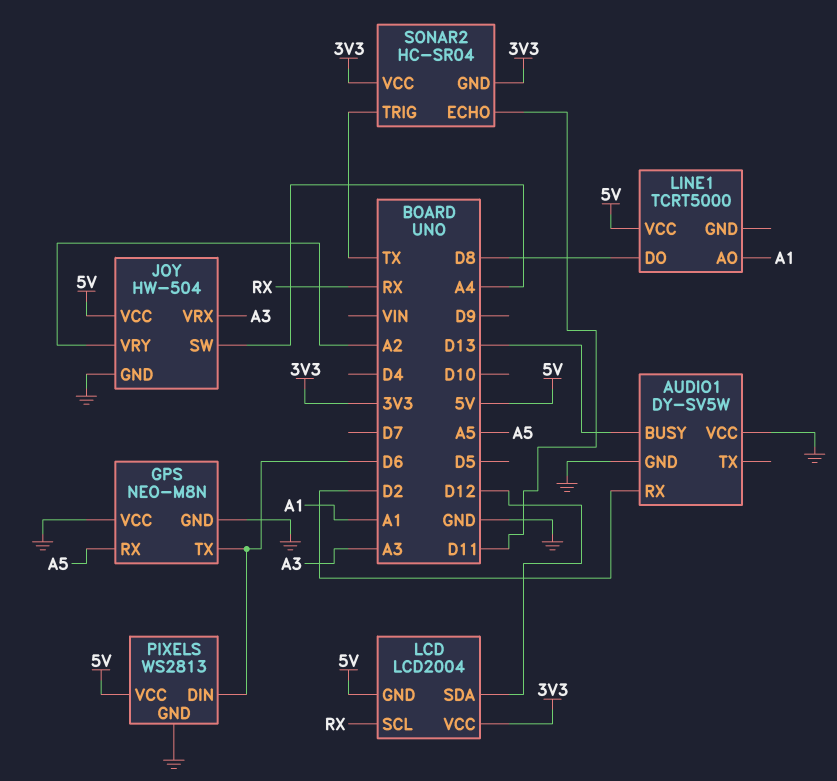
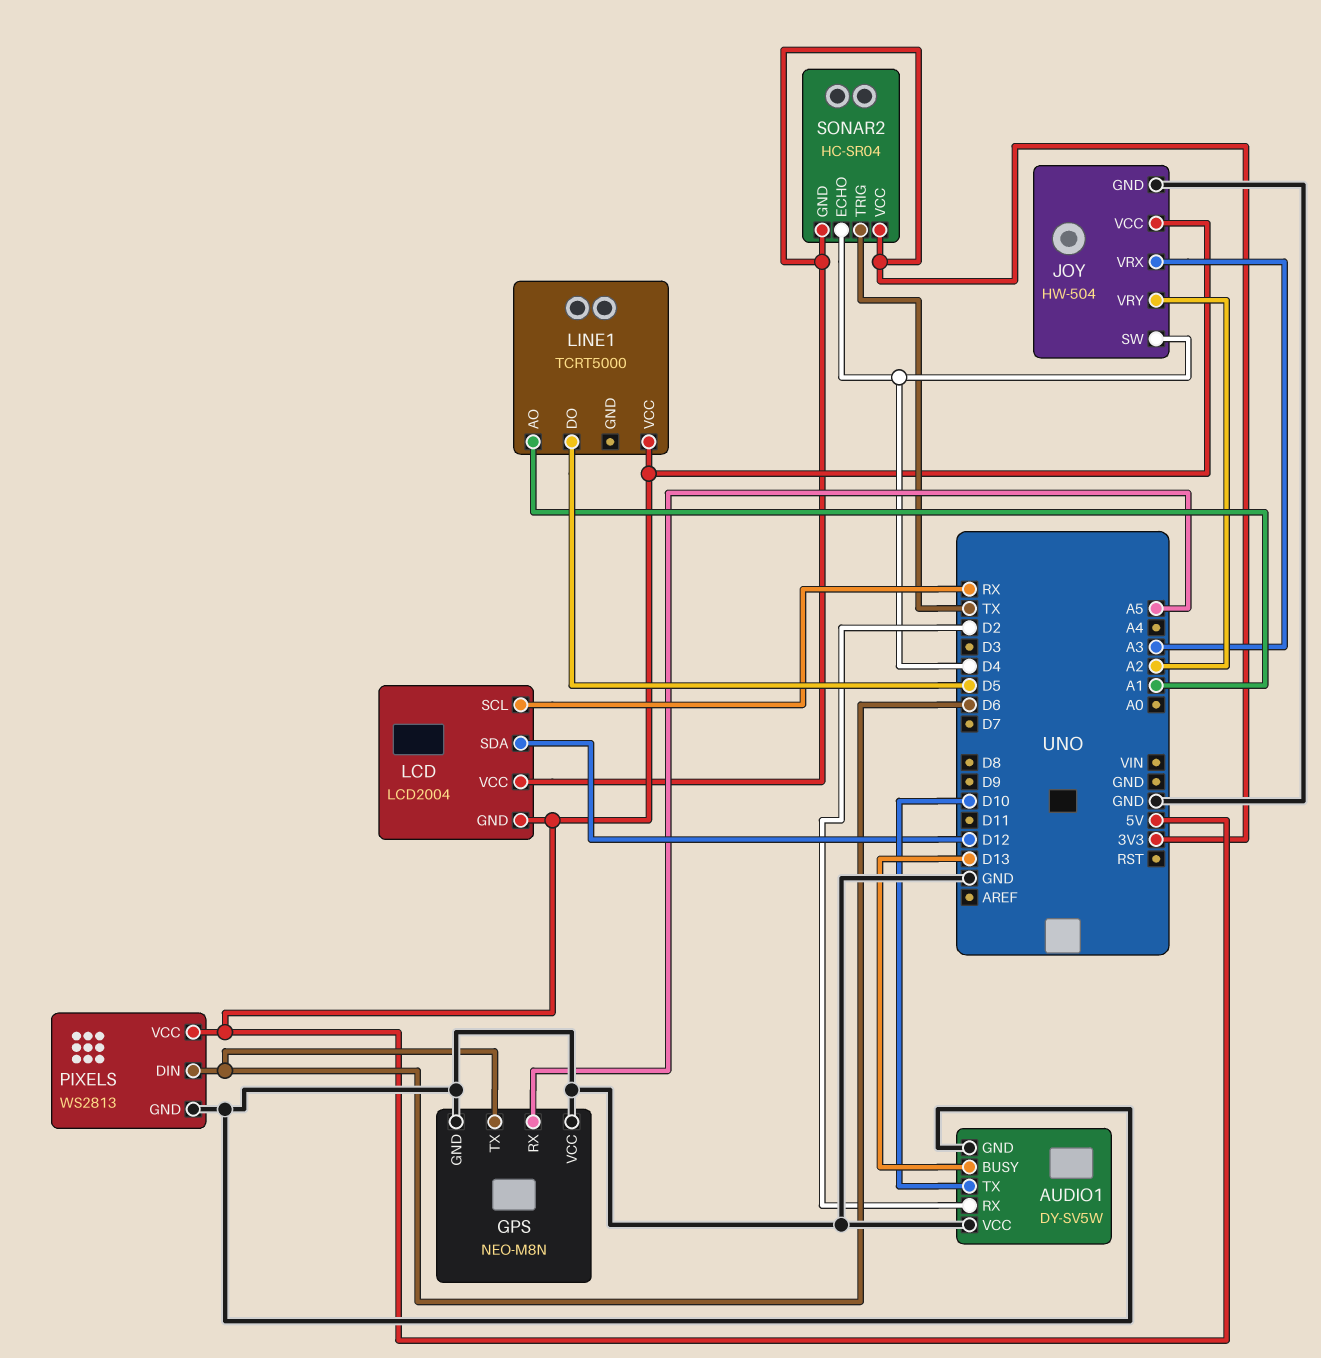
AUDIO1 pin TX: none -> D10
JOY pin SW: A4 -> D4
LINE1 pin DO: D8 -> D5
SONAR2 pin ECHO: D11 -> D4

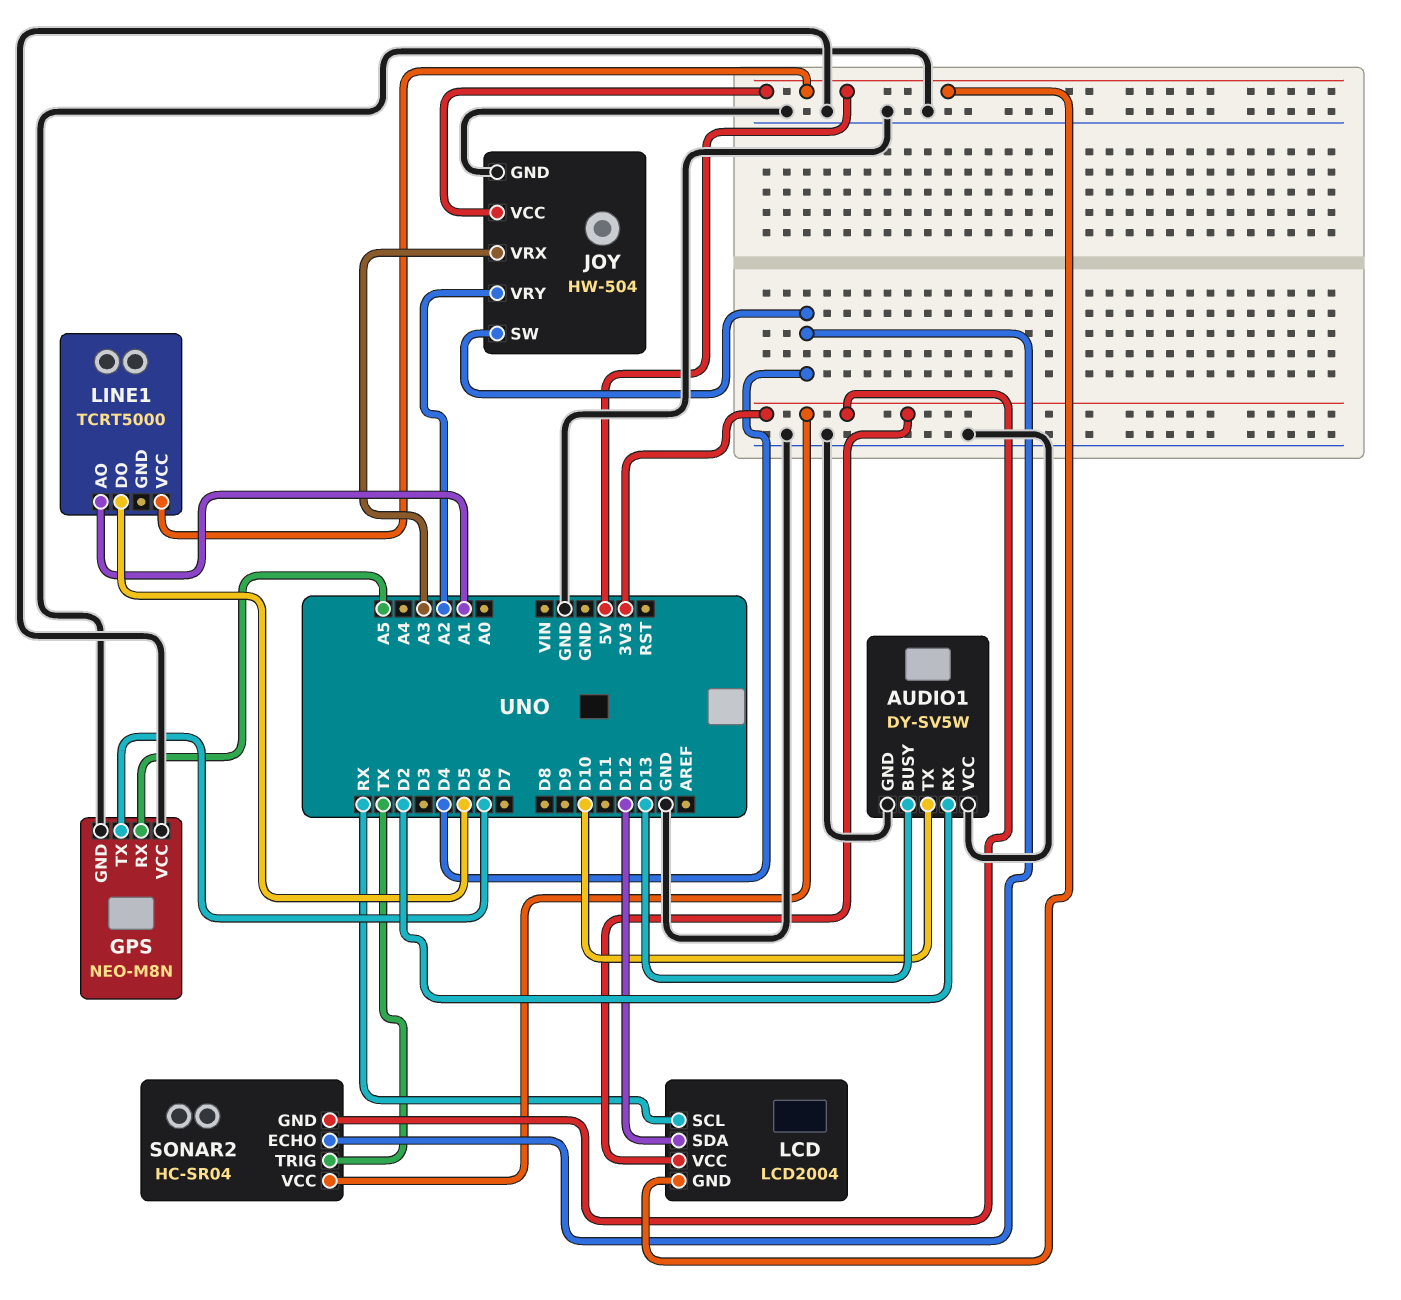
PIXELS: WS2813 -> none
PIXELS pin DIN: D6 -> none
PIXELS pin GND: GND -> none
PIXELS pin VCC: 5V -> none

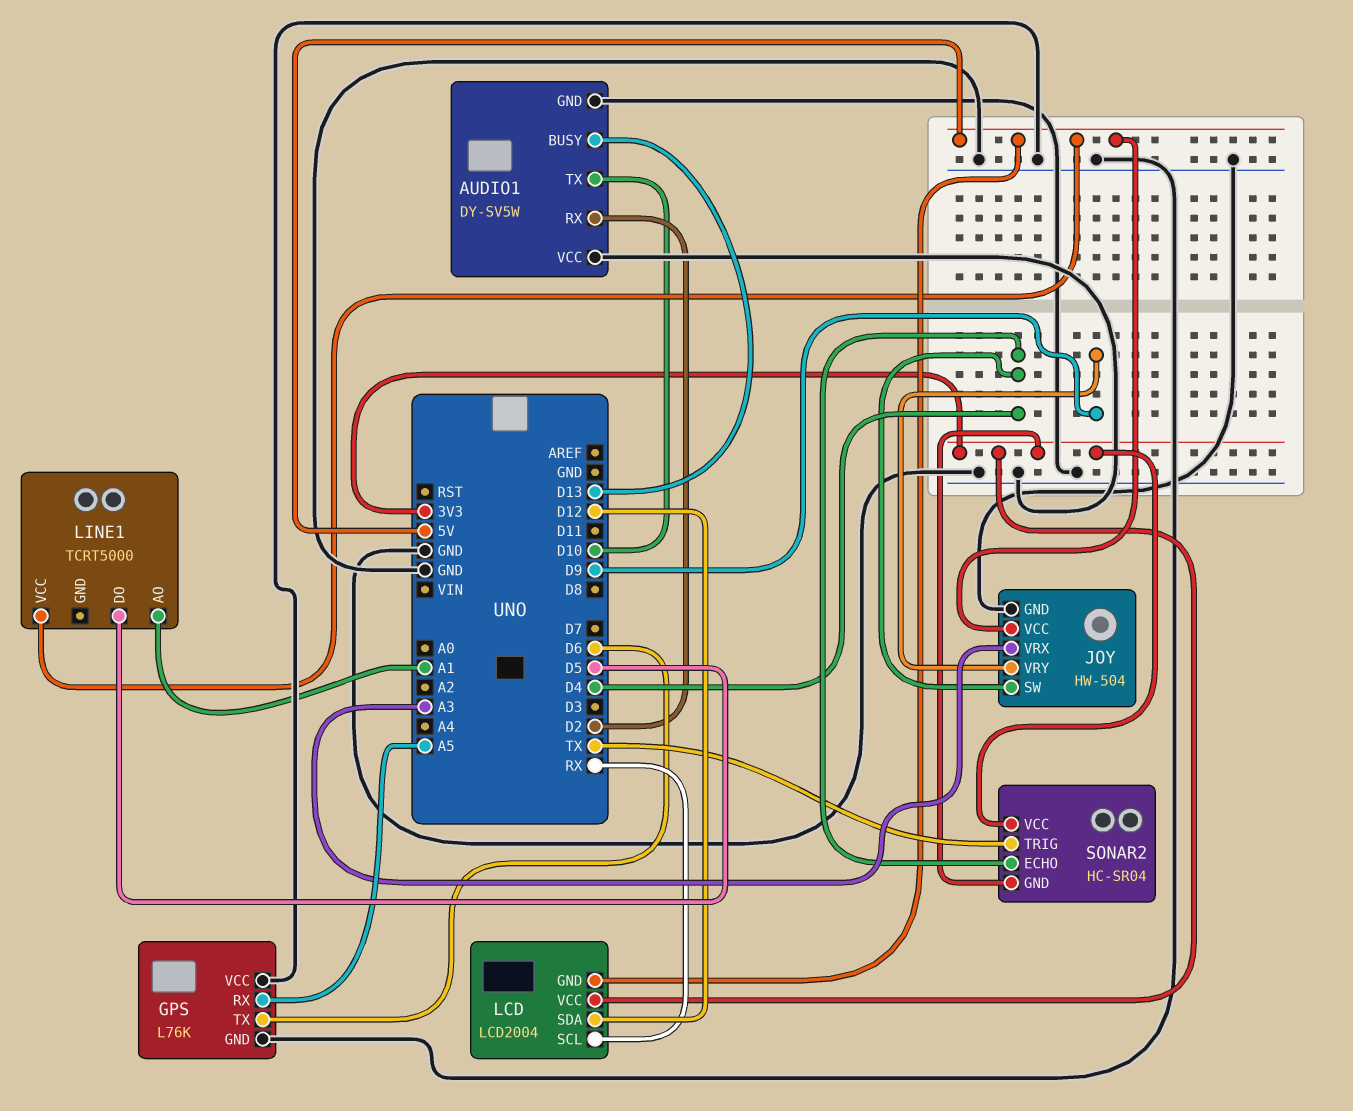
GPS: NEO-M8N -> L76K
JOY pin VRY: A2 -> D9

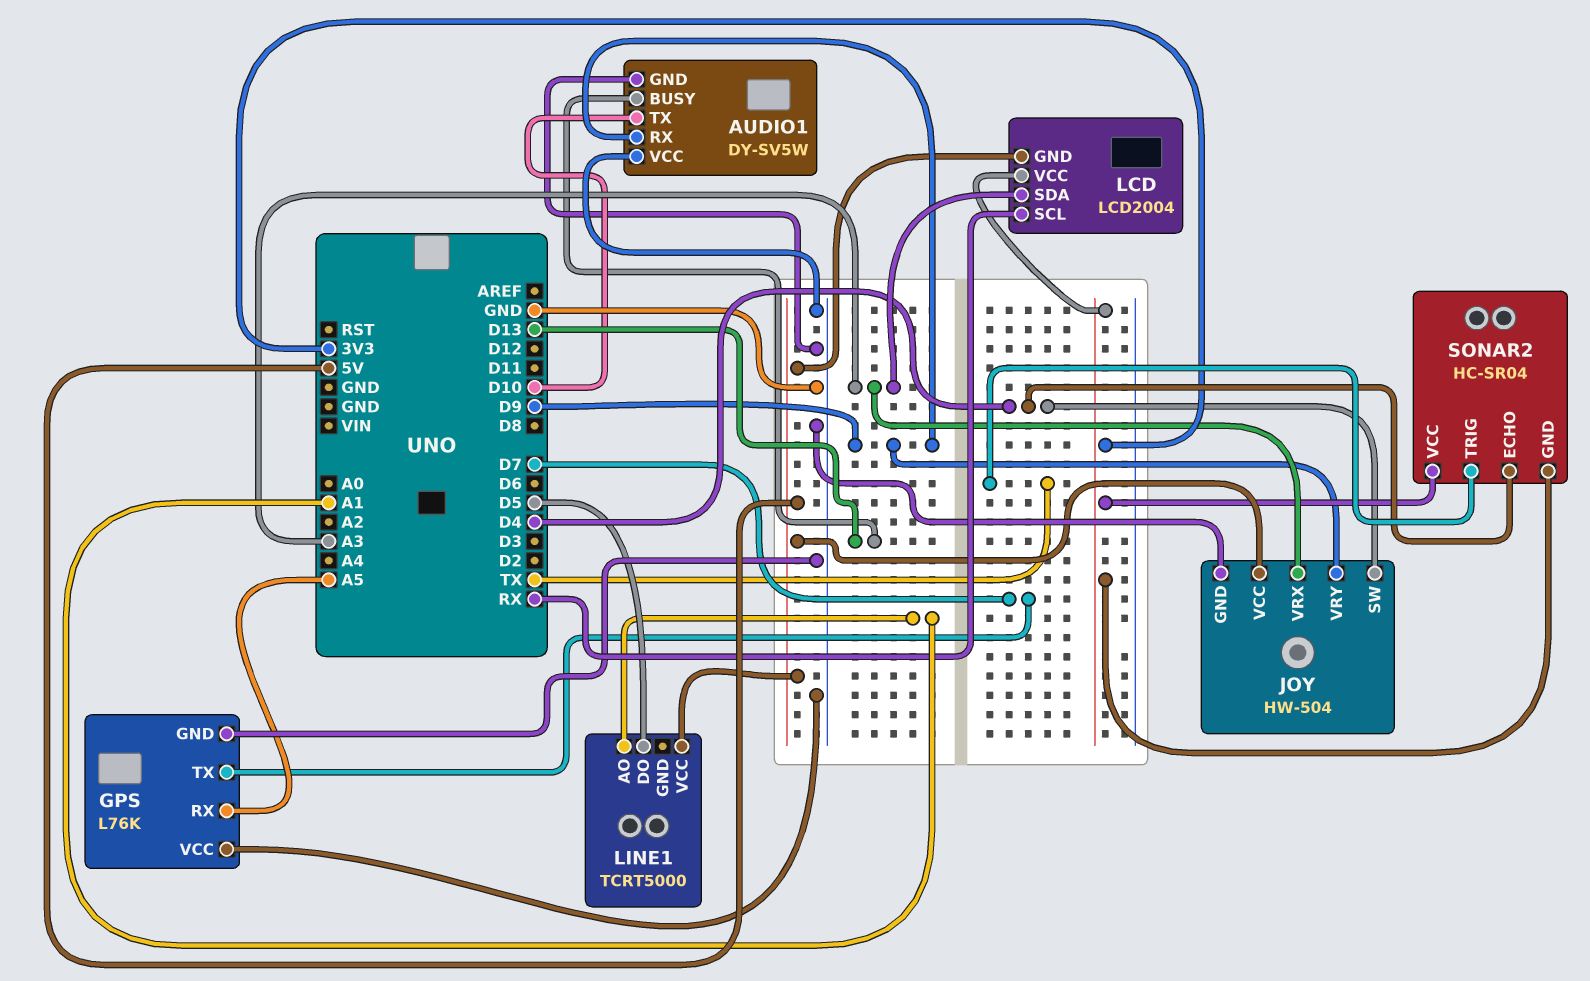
AUDIO1 pin RX: D2 -> D9
GPS pin TX: D6 -> D7
LCD pin SDA: D12 -> A3

